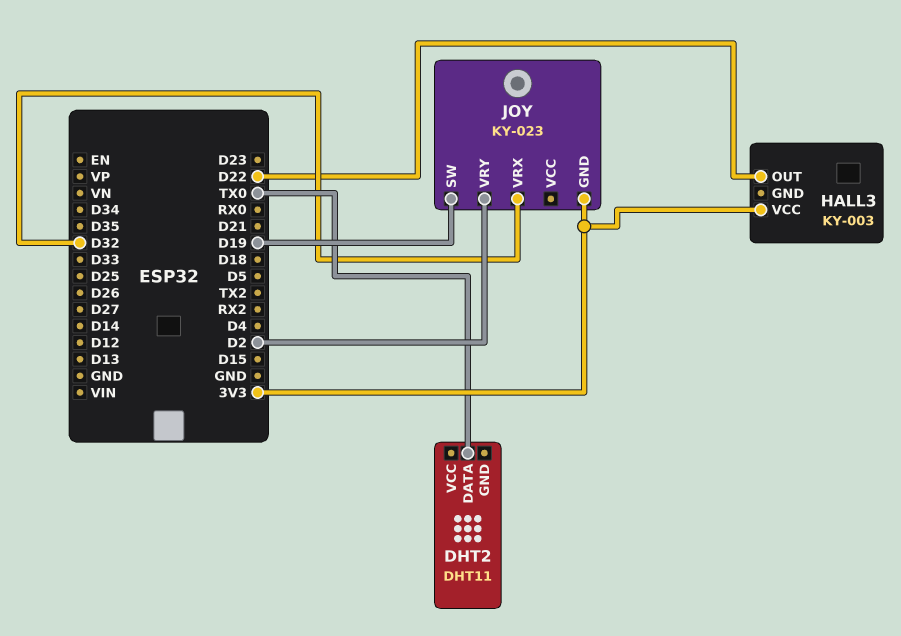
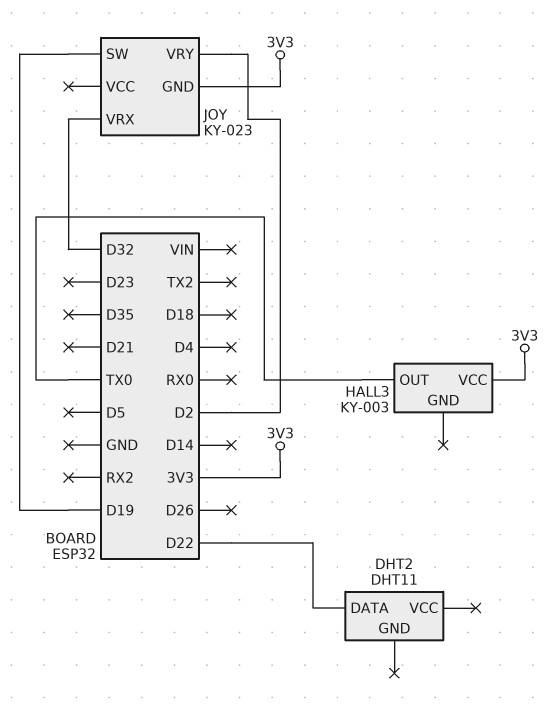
DHT2 pin DATA: TX0 -> D22
HALL3 pin OUT: D22 -> TX0

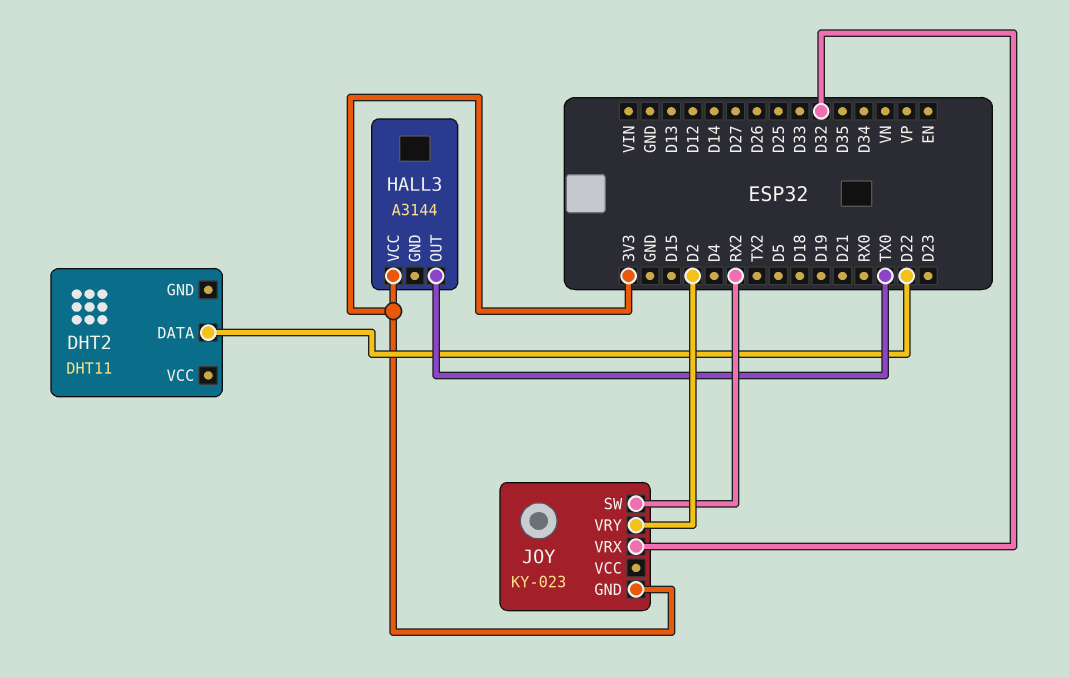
HALL3: KY-003 -> A3144
JOY pin SW: D19 -> RX2

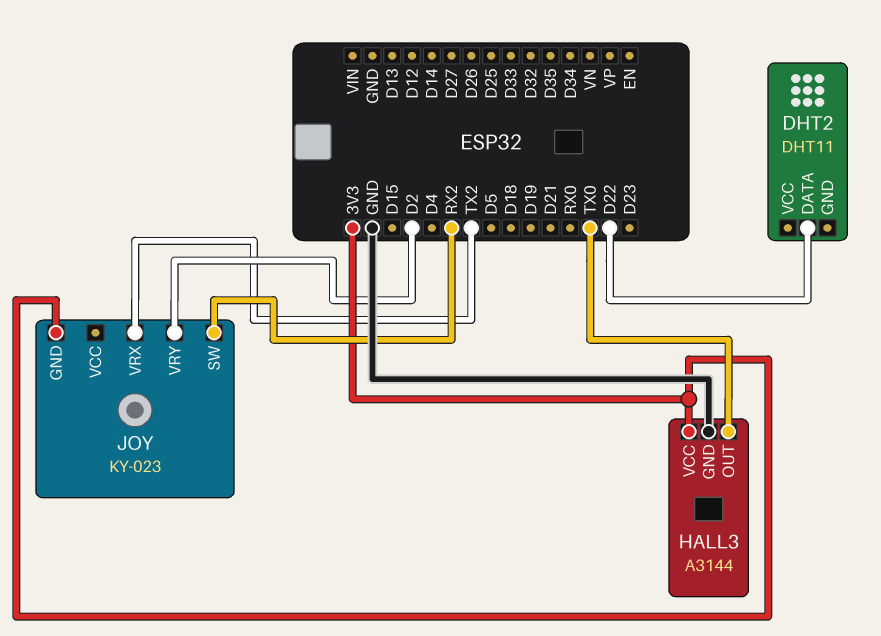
HALL3 pin GND: none -> GND
JOY pin VRX: D32 -> TX2

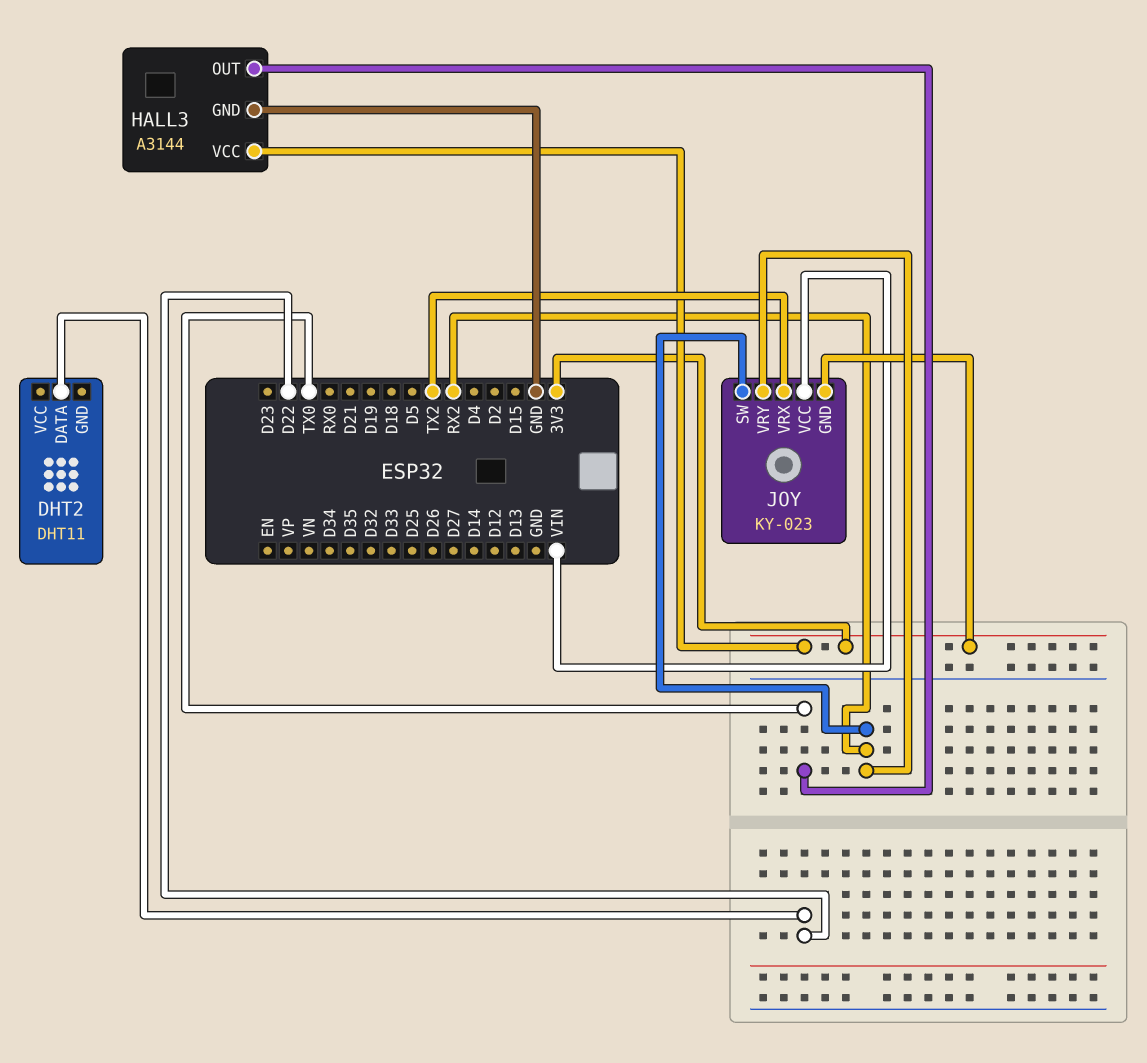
JOY pin VCC: none -> VIN
JOY pin VRY: D2 -> RX2

